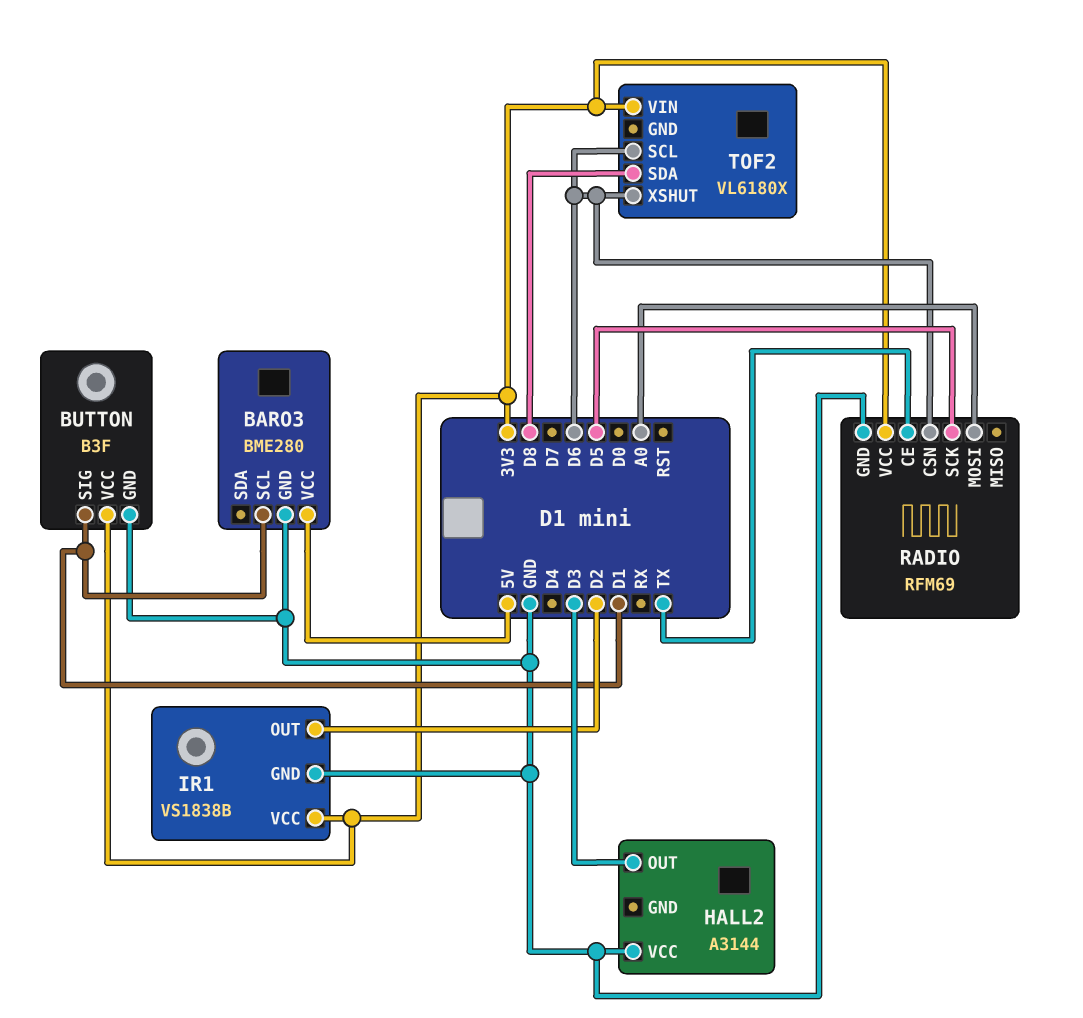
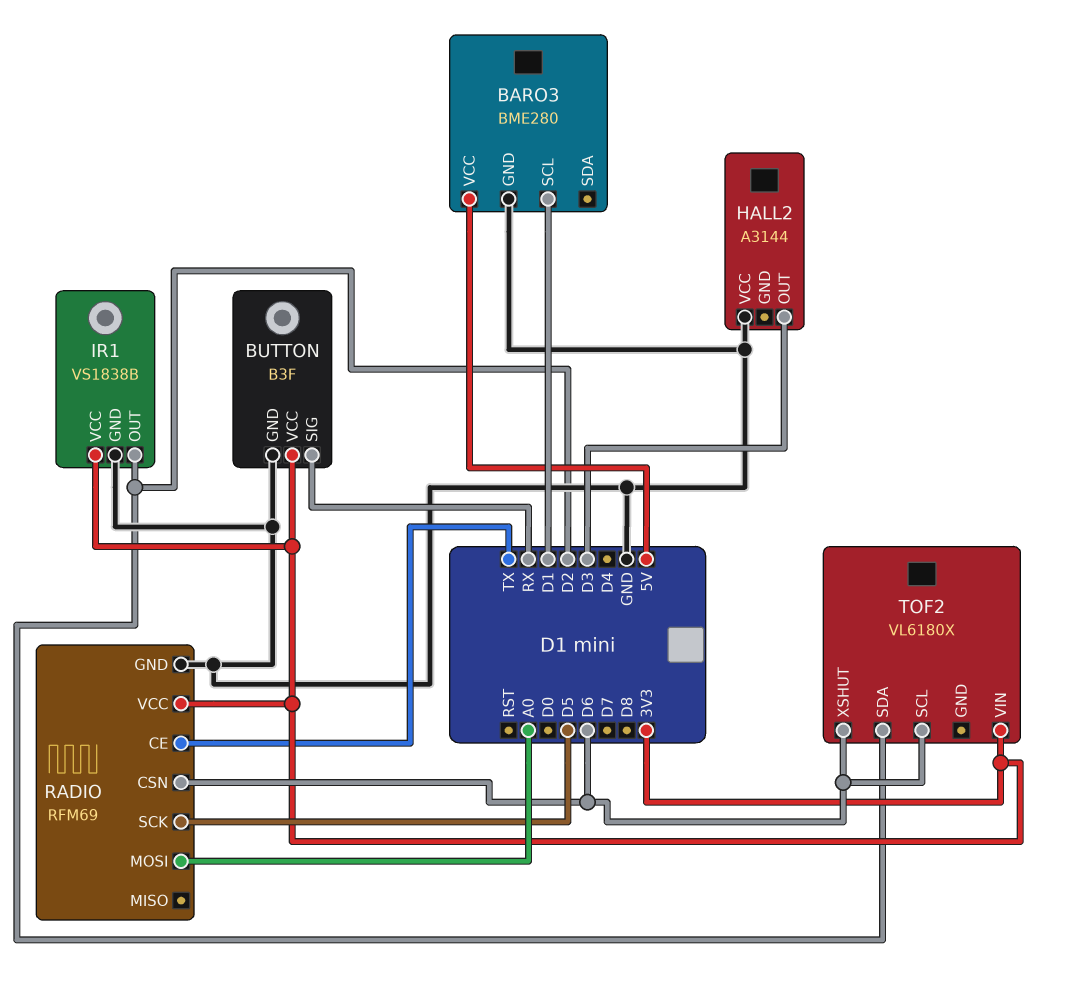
BUTTON pin SIG: D1 -> RX
TOF2 pin SDA: D8 -> D2

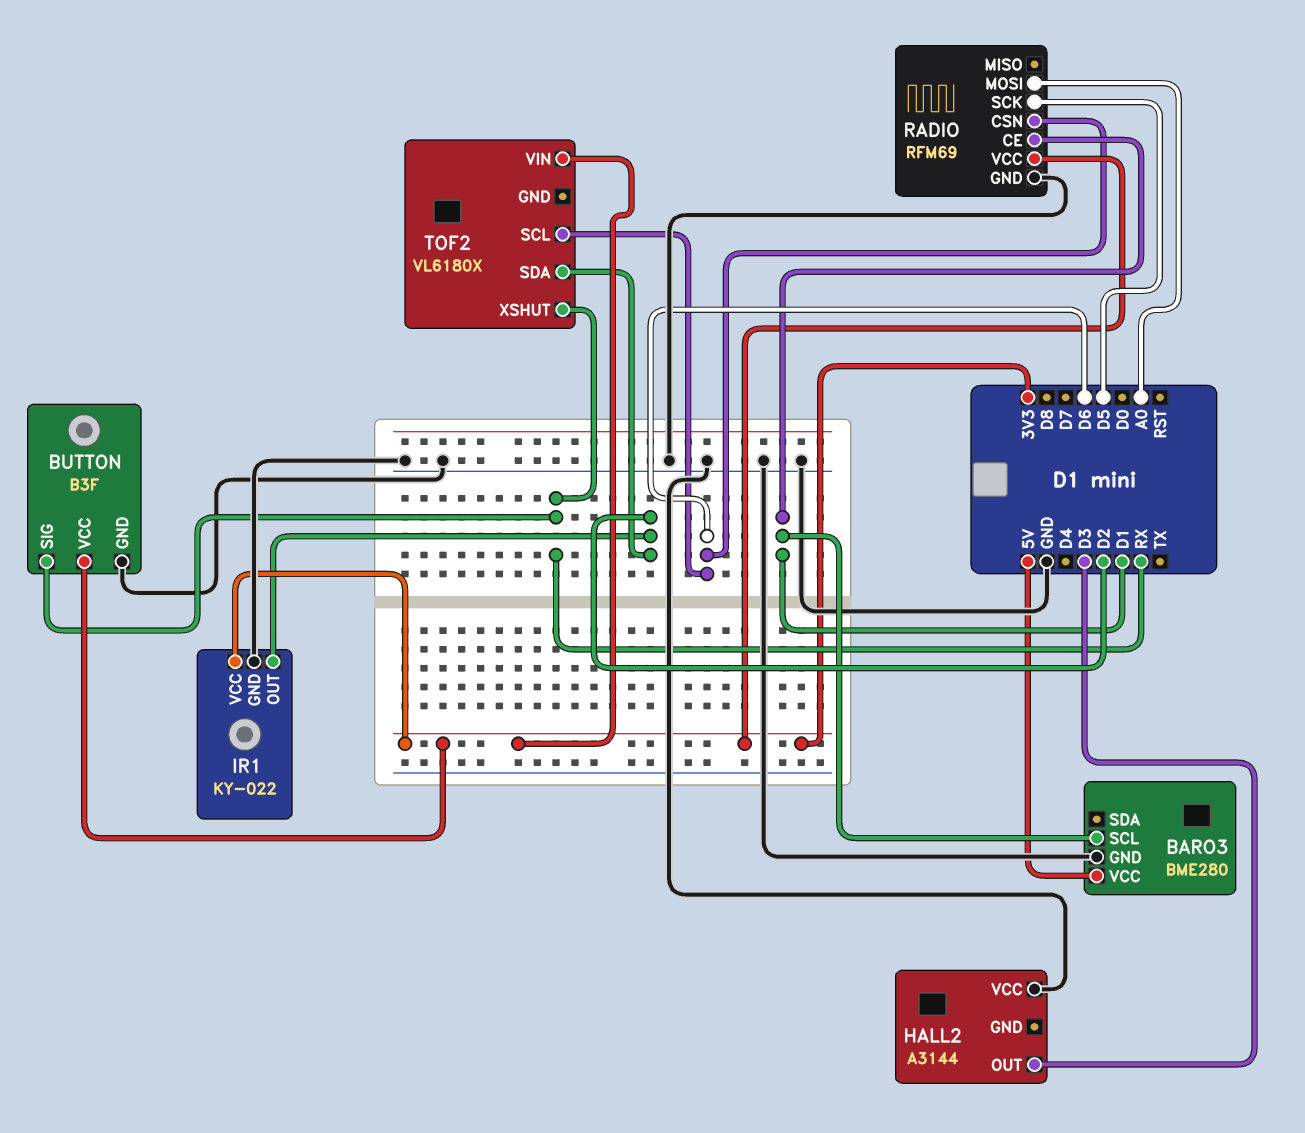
IR1: VS1838B -> KY-022
RADIO pin CE: TX -> D1
TOF2 pin XSHUT: D6 -> RX

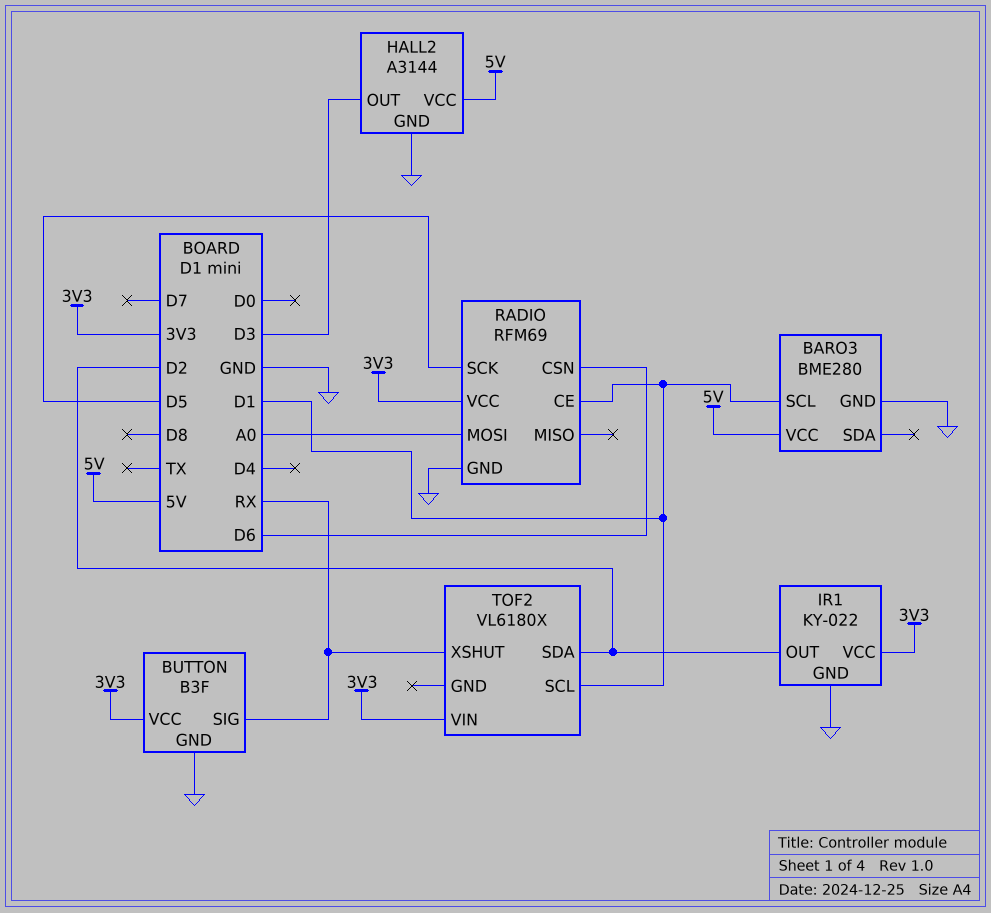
HALL2 pin GND: none -> GND
HALL2 pin VCC: GND -> 5V
TOF2 pin SCL: D6 -> D1

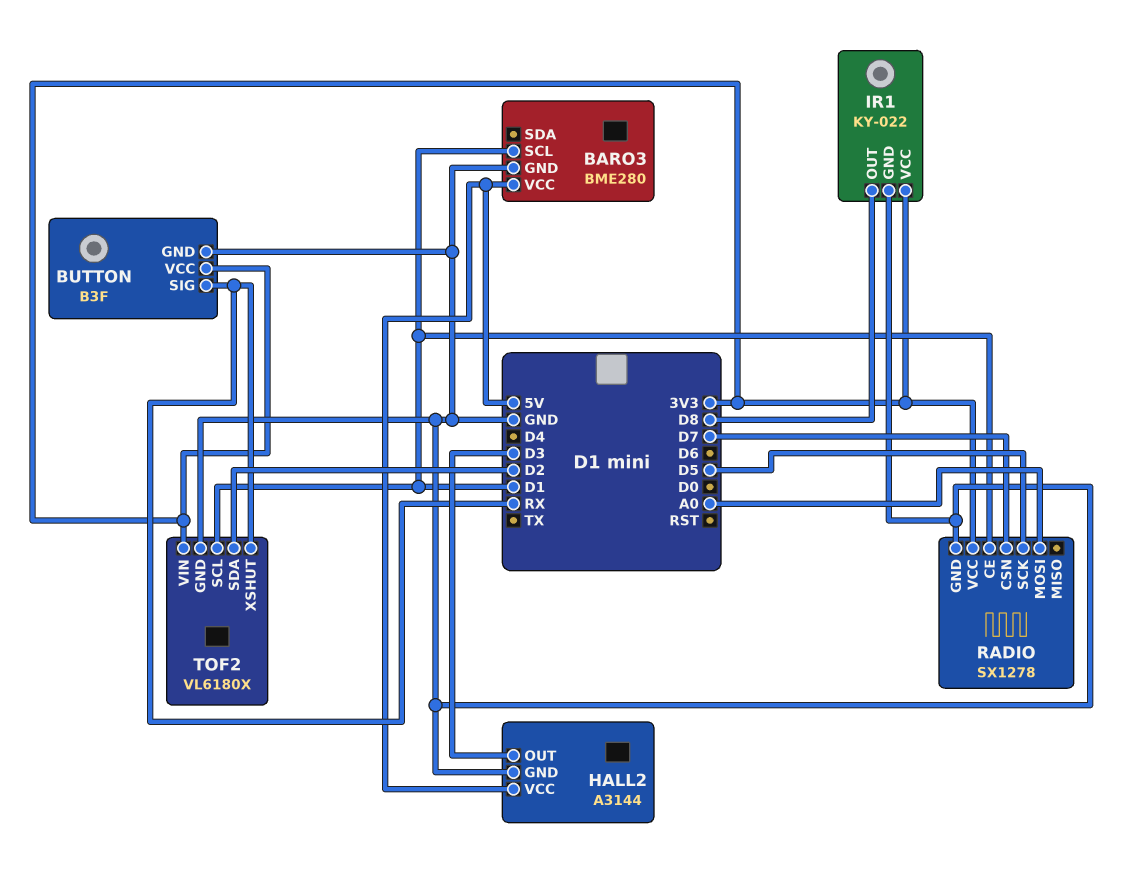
IR1 pin OUT: D2 -> D8
RADIO: RFM69 -> SX1278
RADIO pin CSN: D6 -> D7
TOF2 pin GND: none -> GND

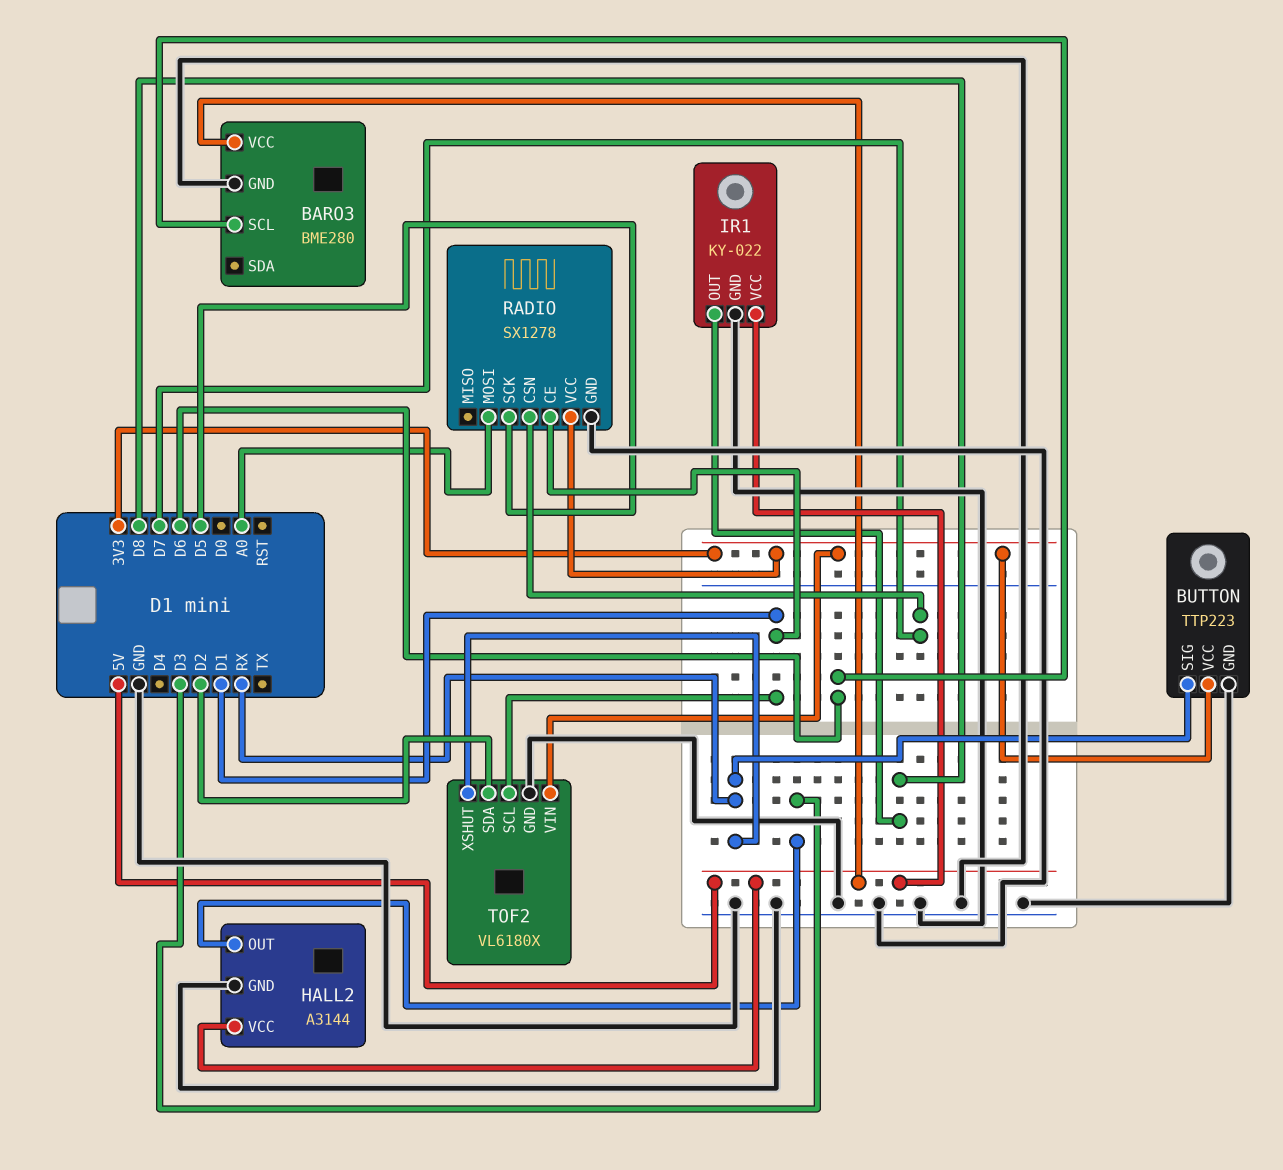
BARO3 pin SCL: D1 -> D6
BUTTON: B3F -> TTP223
IR1 pin VCC: 3V3 -> 5V

